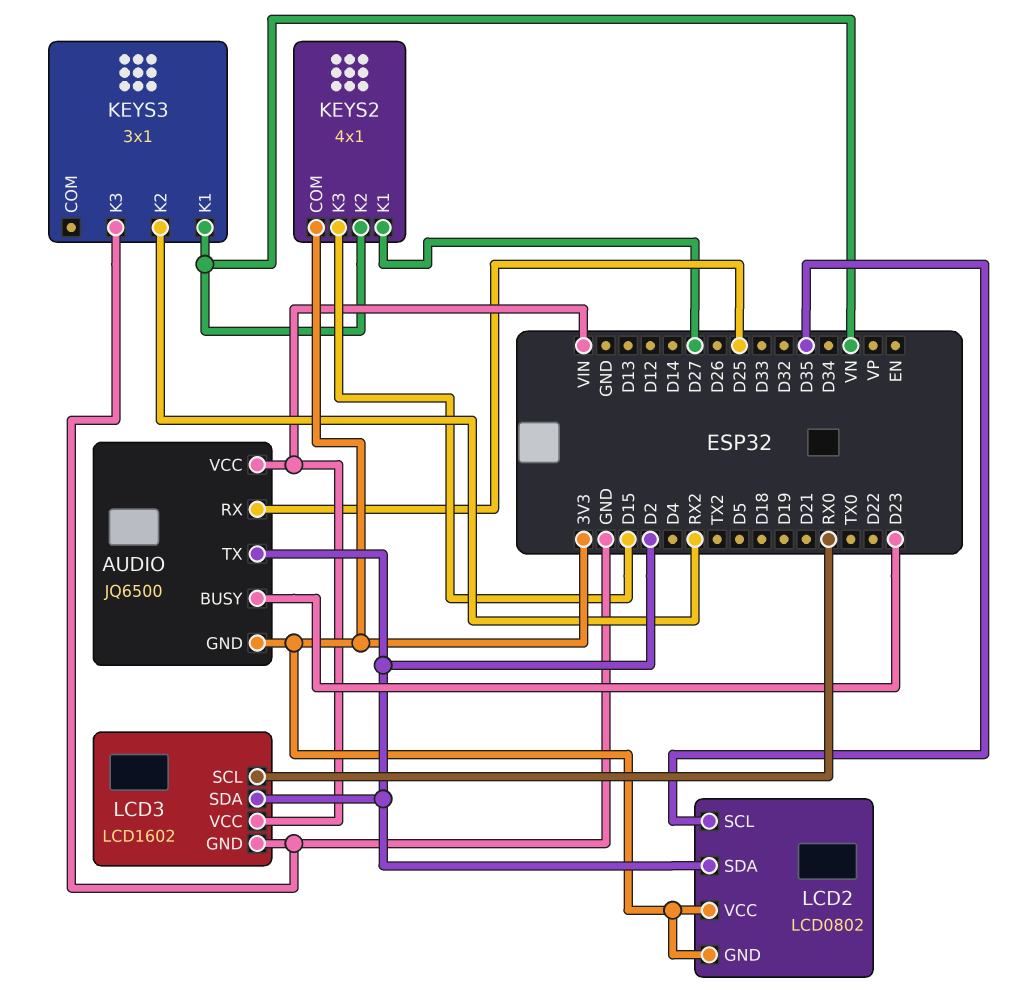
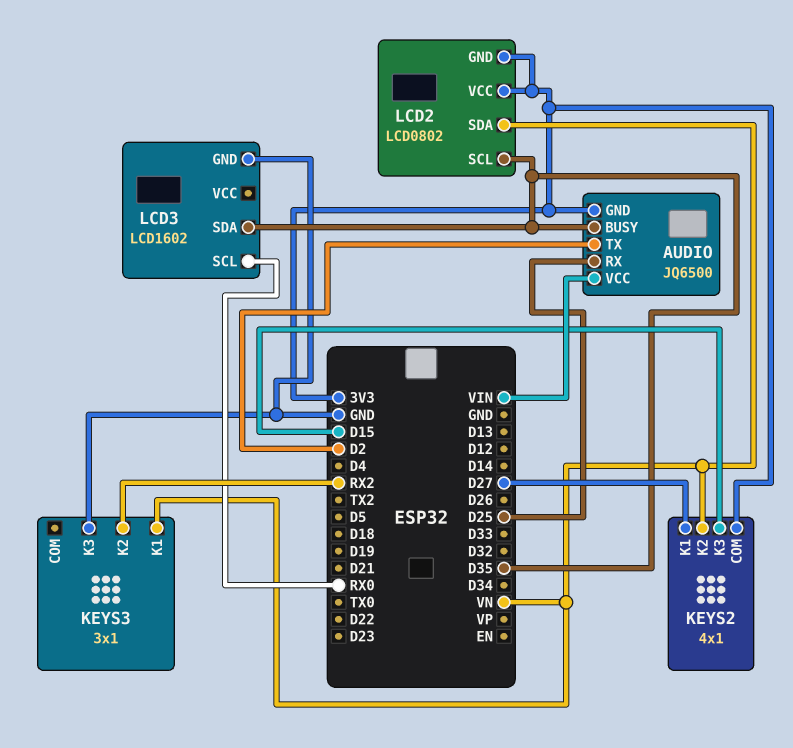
AUDIO pin BUSY: D23 -> D35
LCD2 pin SDA: D2 -> VN
LCD3 pin SDA: D2 -> D35
LCD3 pin VCC: VIN -> none

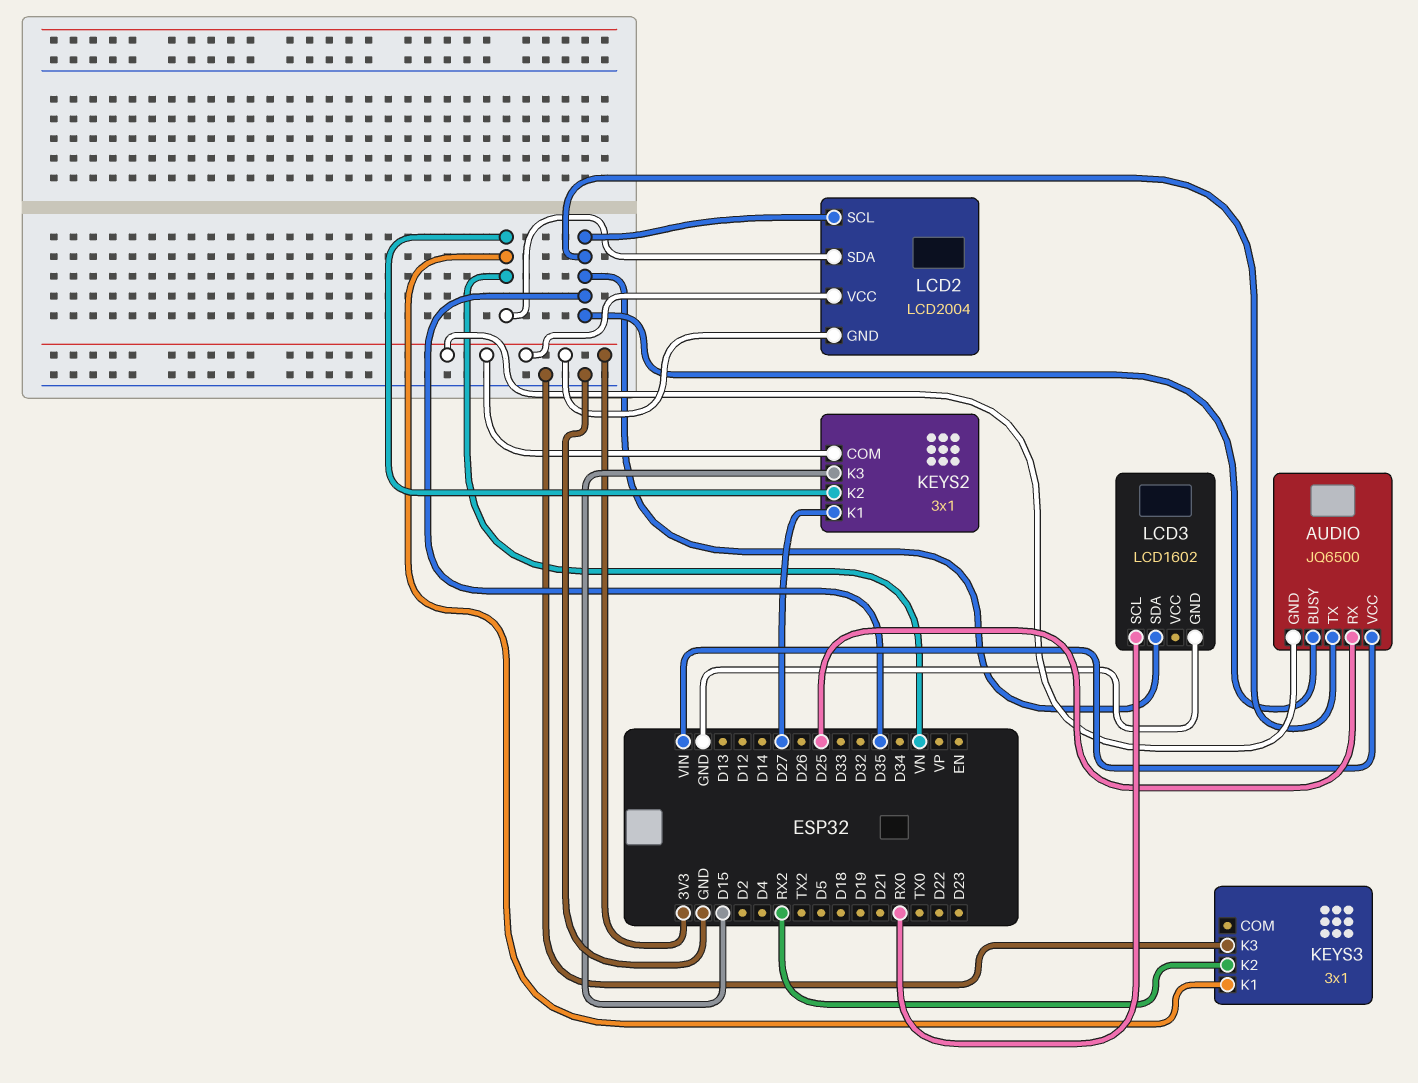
AUDIO pin TX: D2 -> D35
KEYS2: 4x1 -> 3x1
LCD2: LCD0802 -> LCD2004

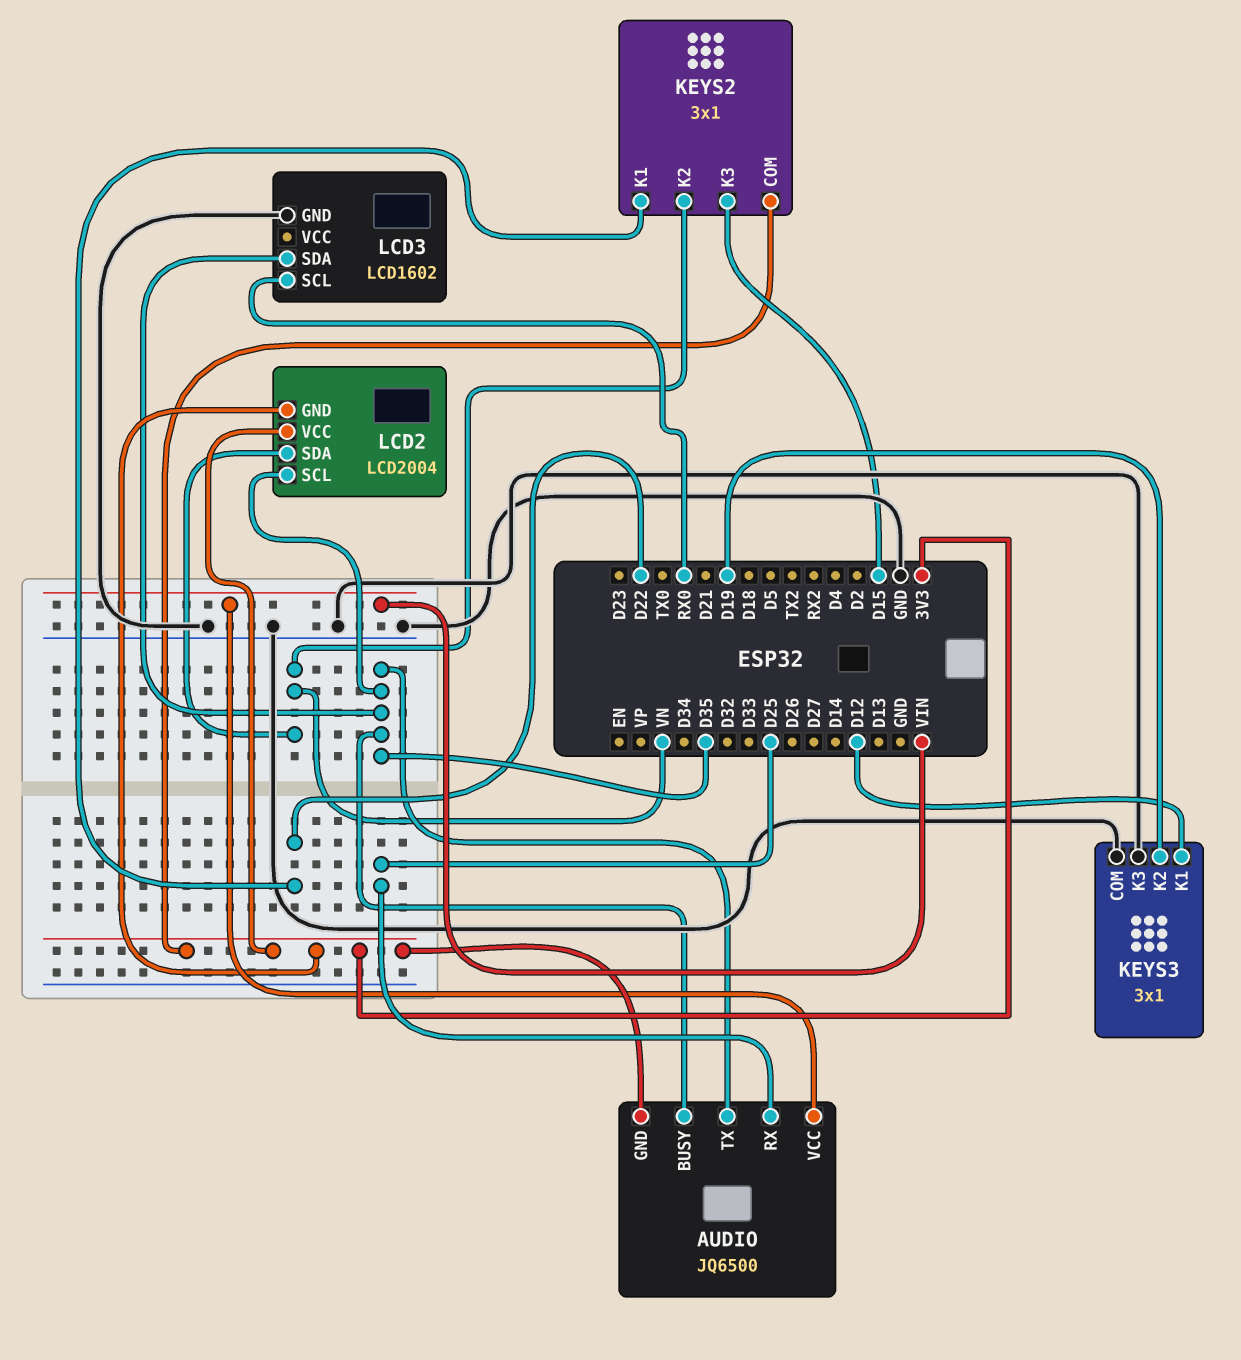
KEYS2 pin K1: D27 -> D22
KEYS3 pin COM: none -> GND
KEYS3 pin K1: VN -> D12
KEYS3 pin K2: RX2 -> D19

